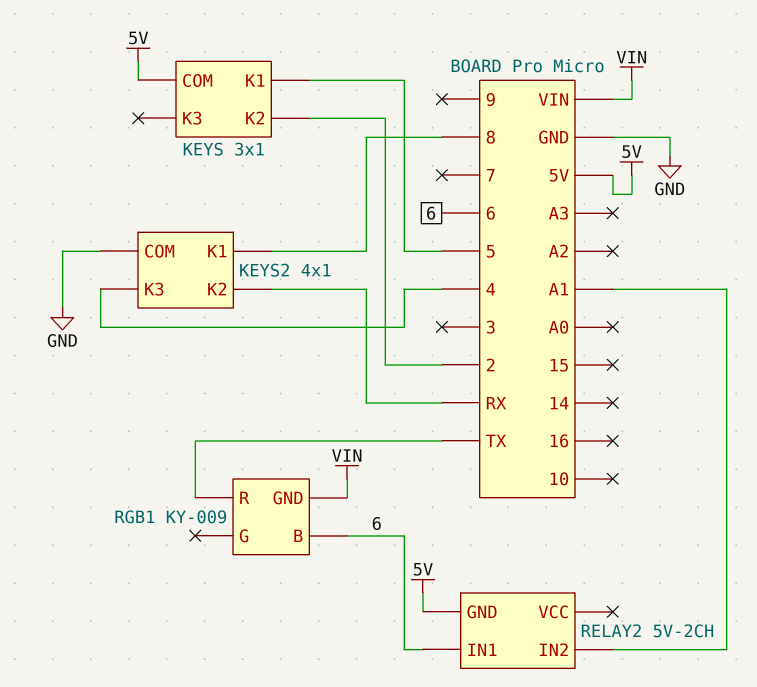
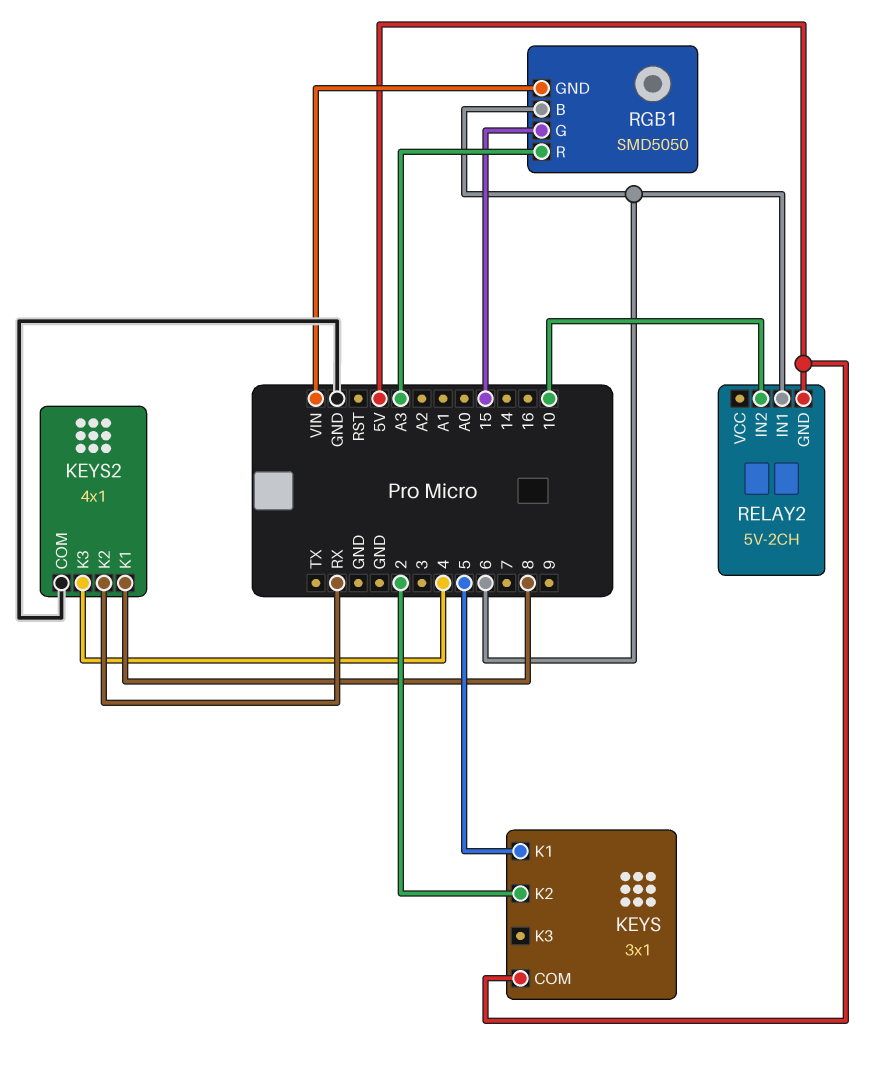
RELAY2 pin IN2: A1 -> 10
RGB1: KY-009 -> SMD5050
RGB1 pin G: none -> 15
RGB1 pin R: TX -> A3

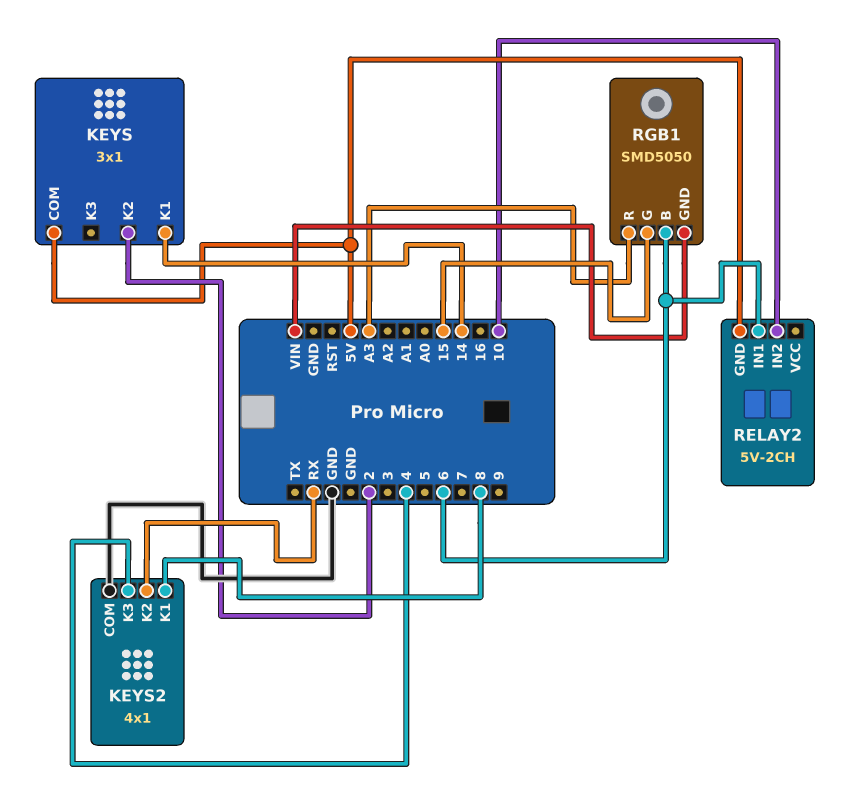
KEYS pin K1: 5 -> 14

